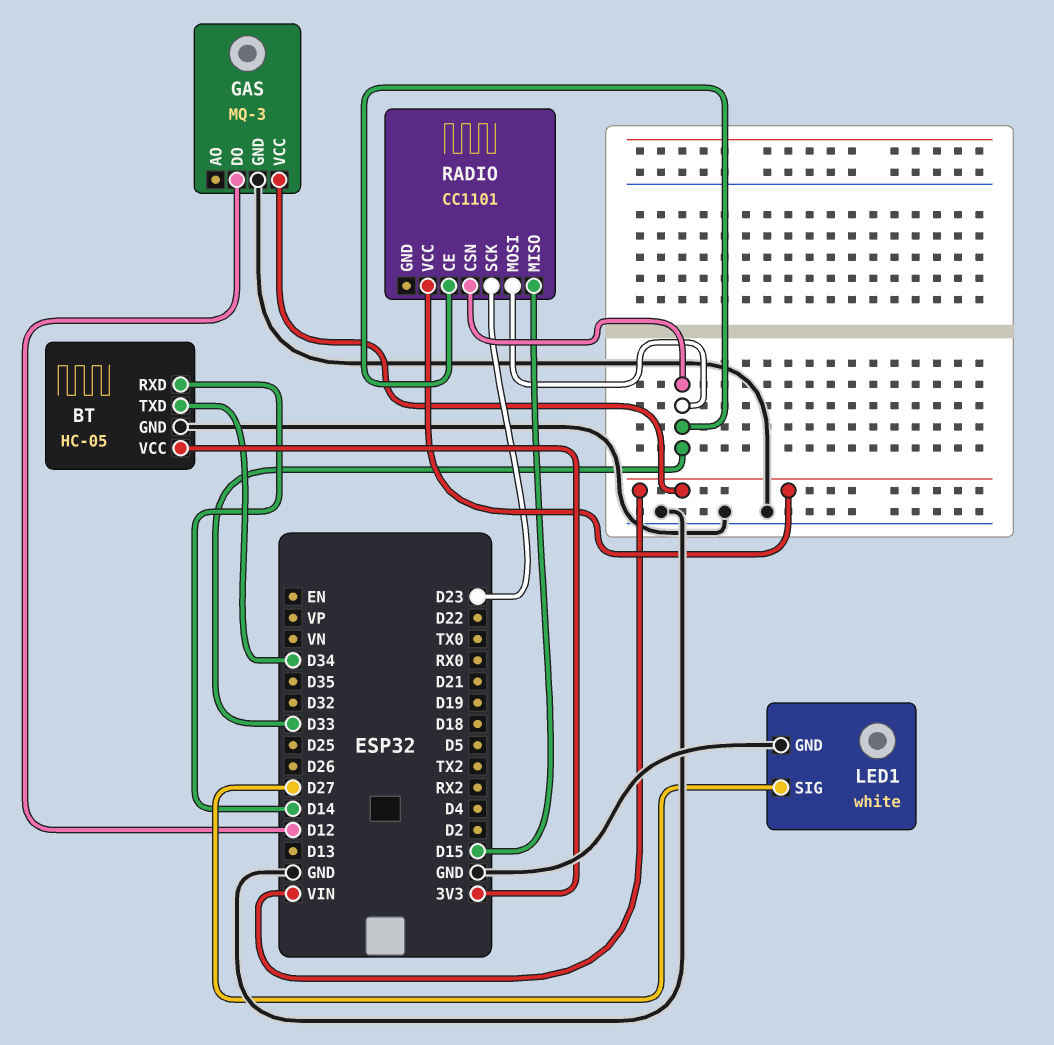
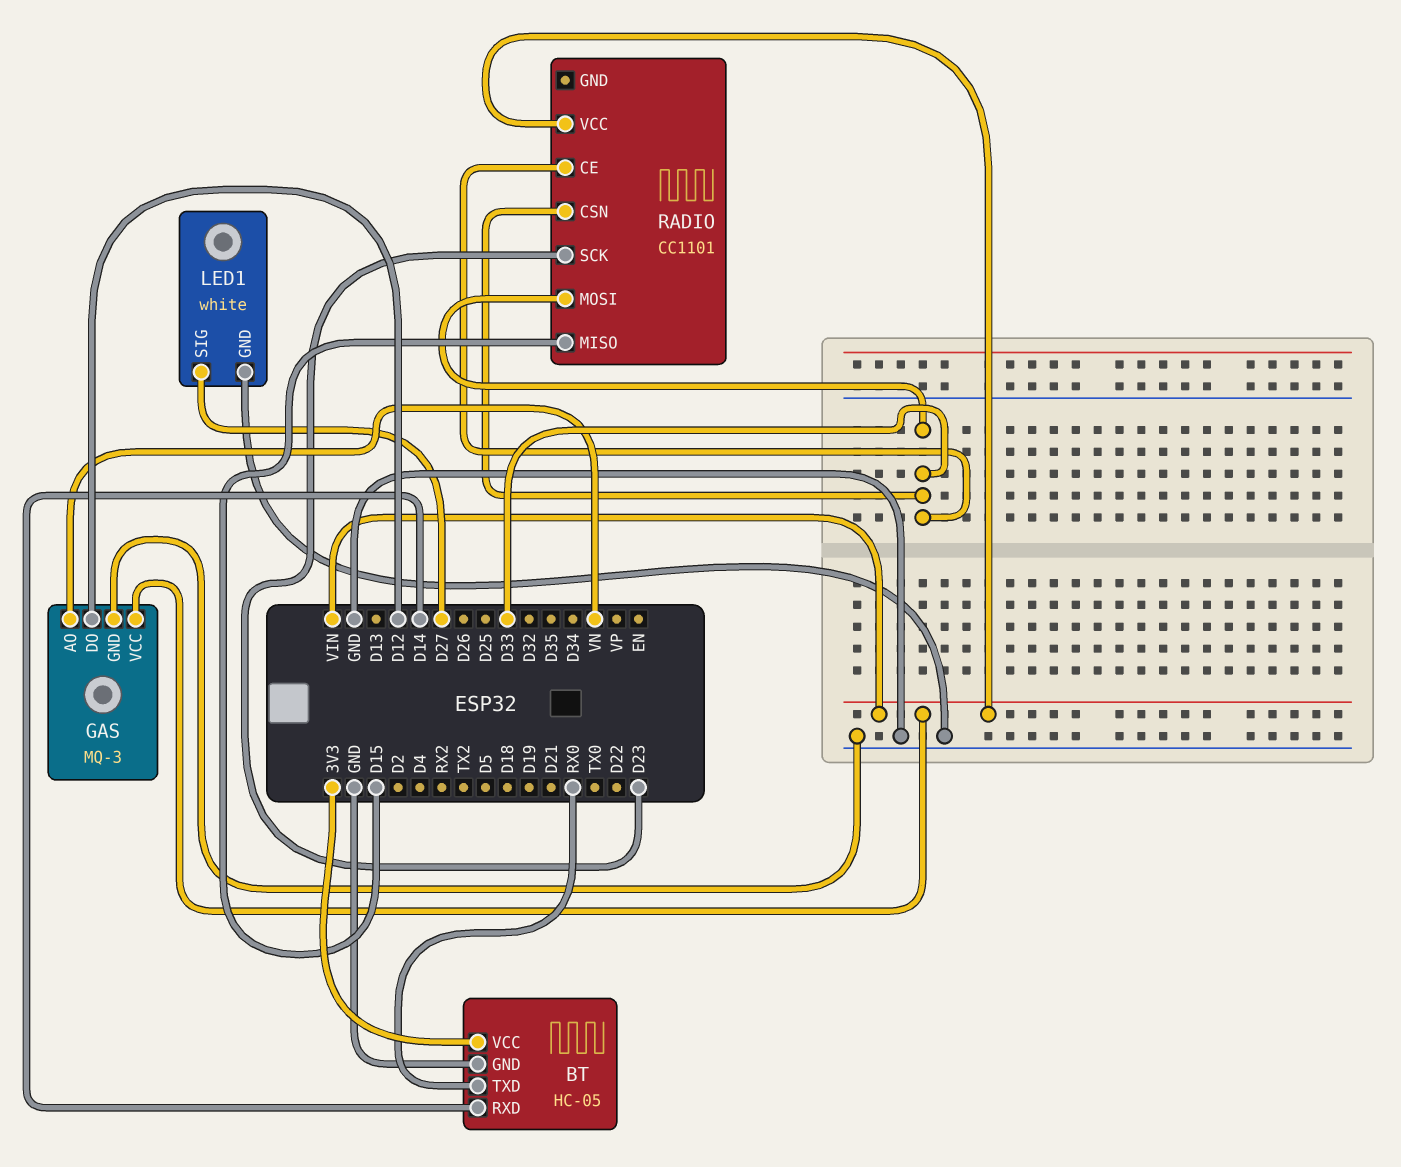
BT pin TXD: D34 -> RX0
GAS pin AO: none -> VN

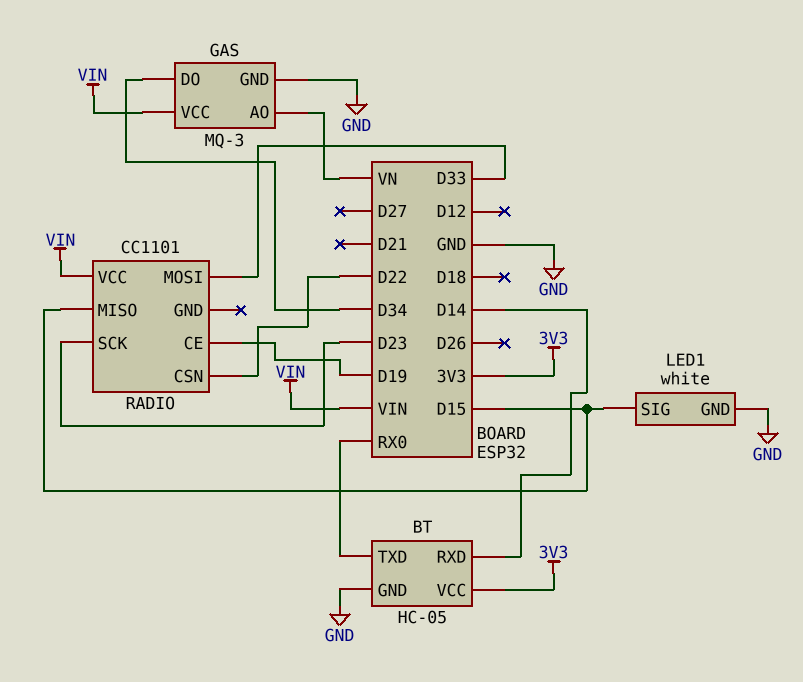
GAS pin DO: D12 -> D34
LED1 pin SIG: D27 -> D15
RADIO pin CE: D33 -> D19
RADIO pin CSN: D33 -> D22

